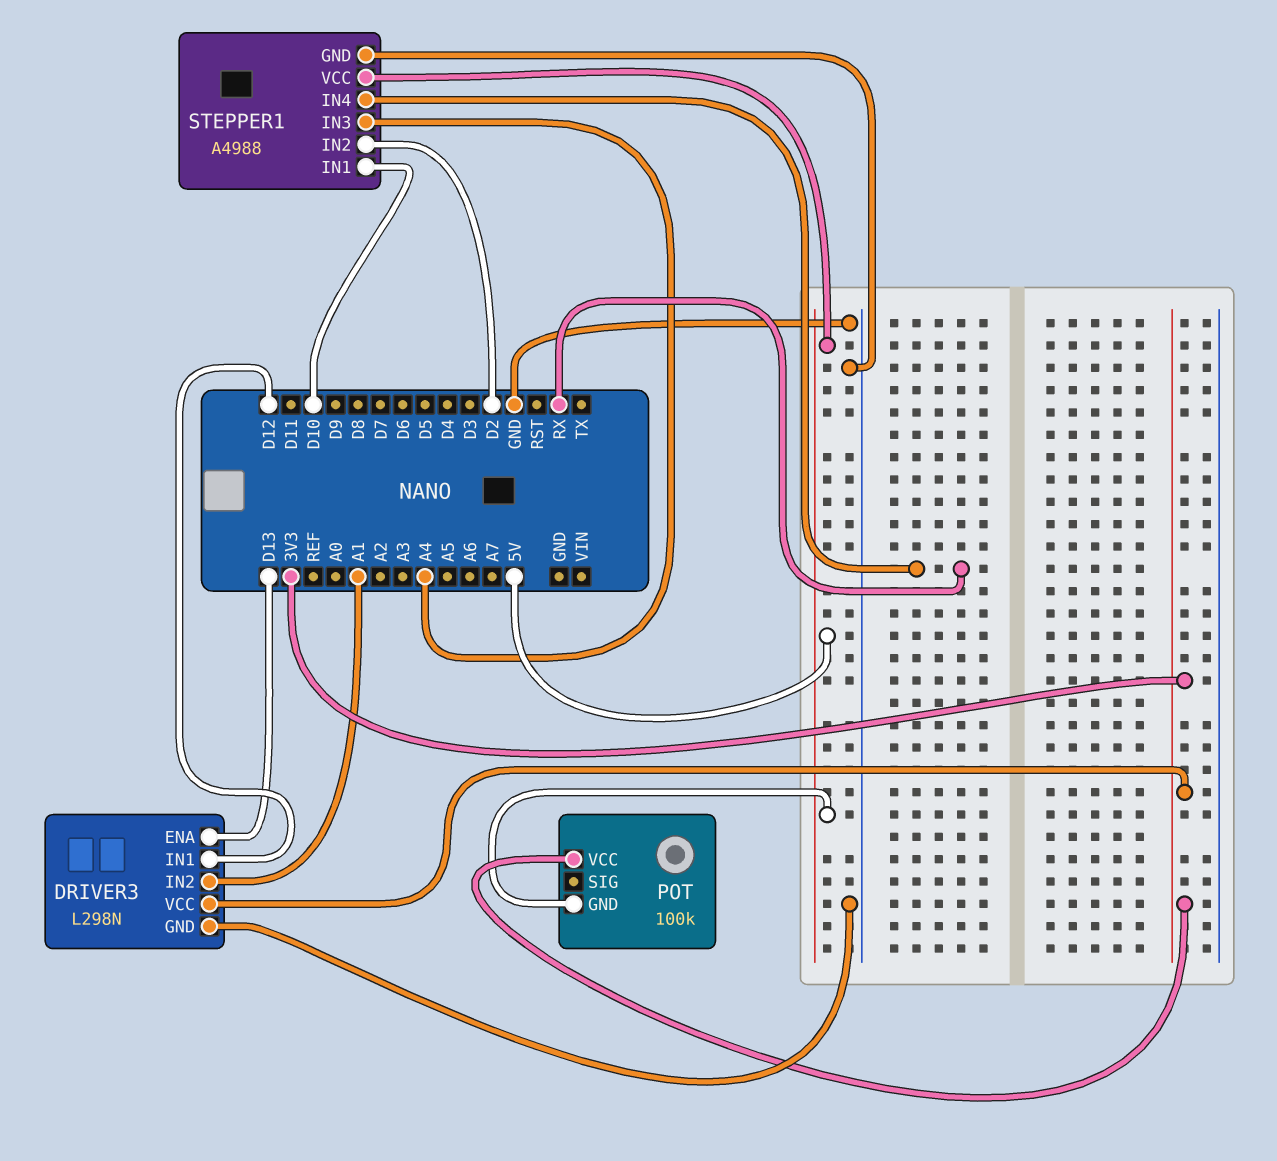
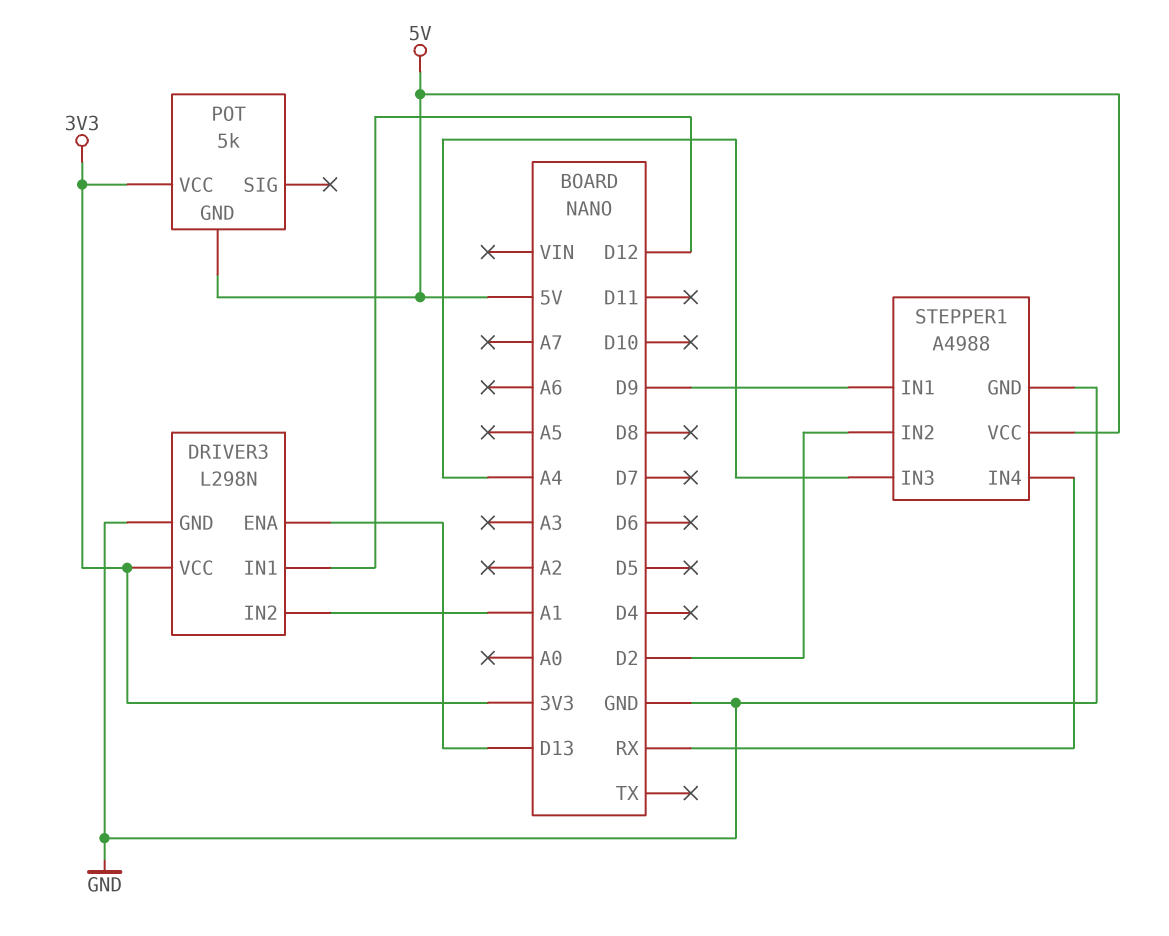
POT: 100k -> 5k
STEPPER1 pin IN1: D10 -> D9

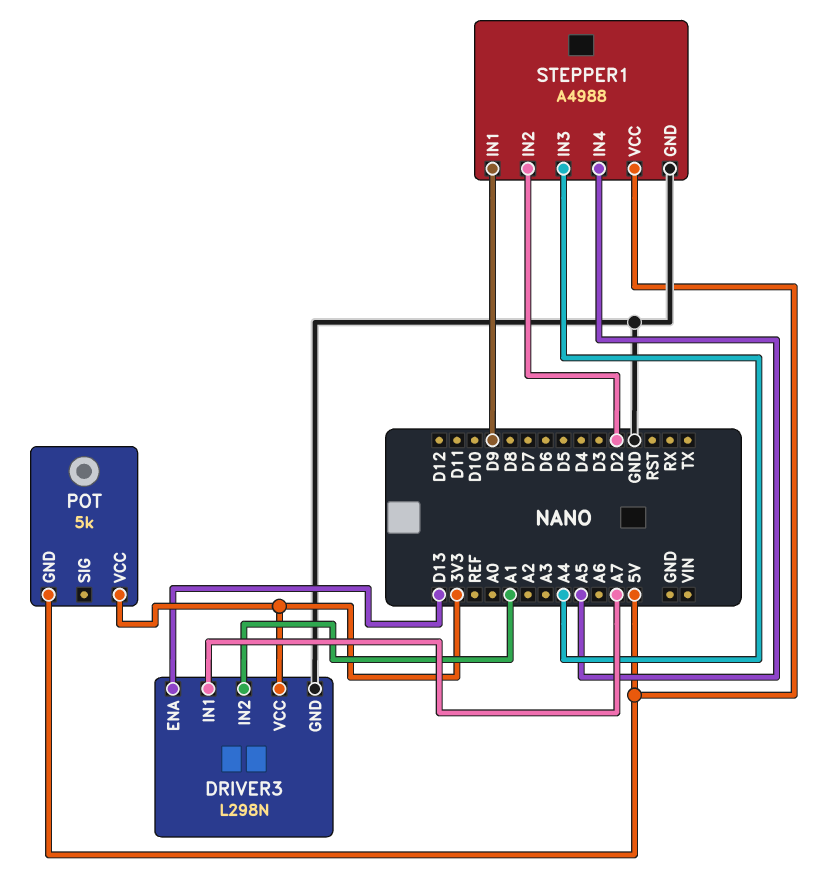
DRIVER3 pin IN1: D12 -> A7
STEPPER1 pin IN4: RX -> A5

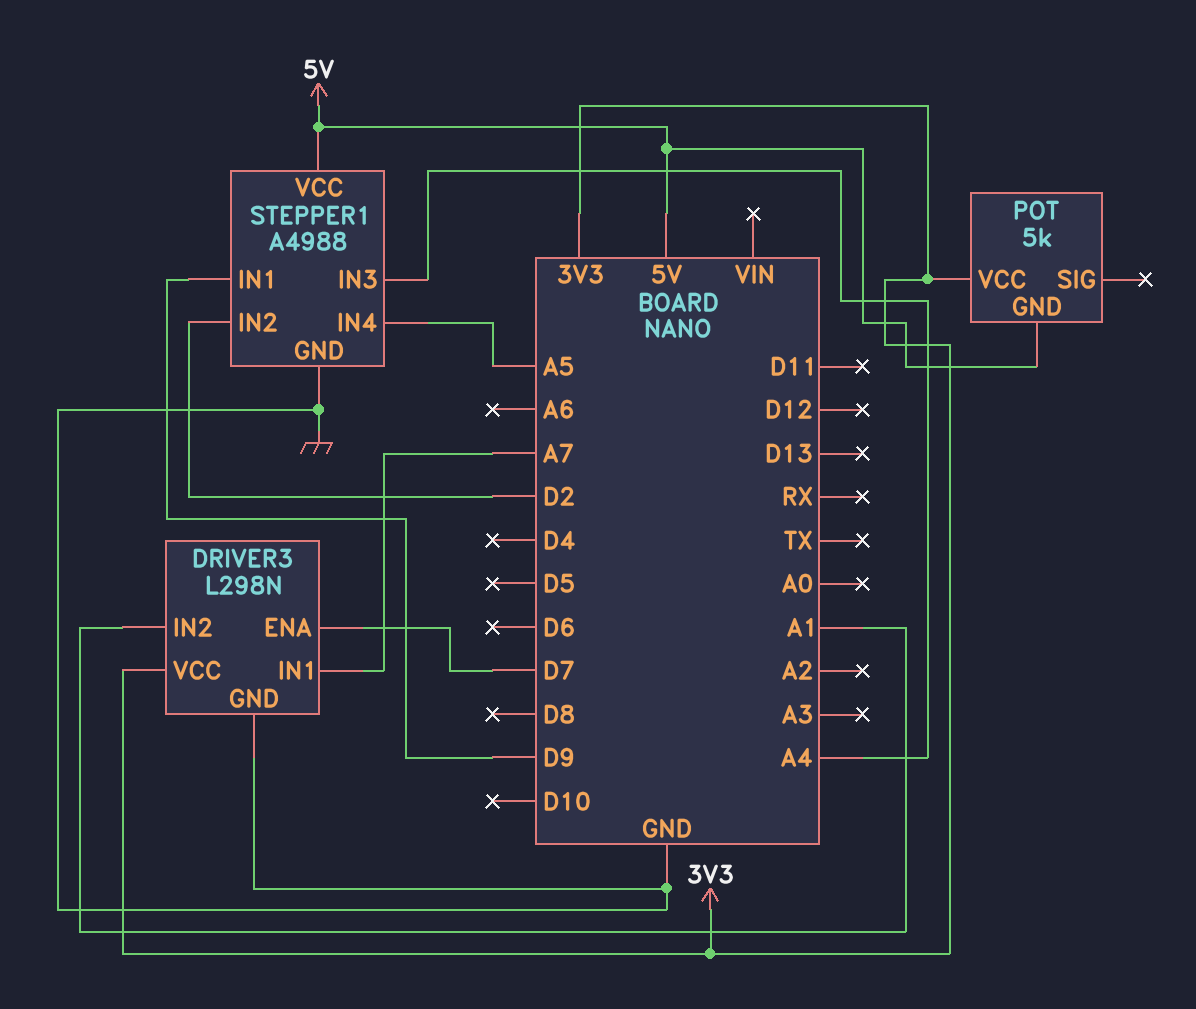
DRIVER3 pin ENA: D13 -> D7

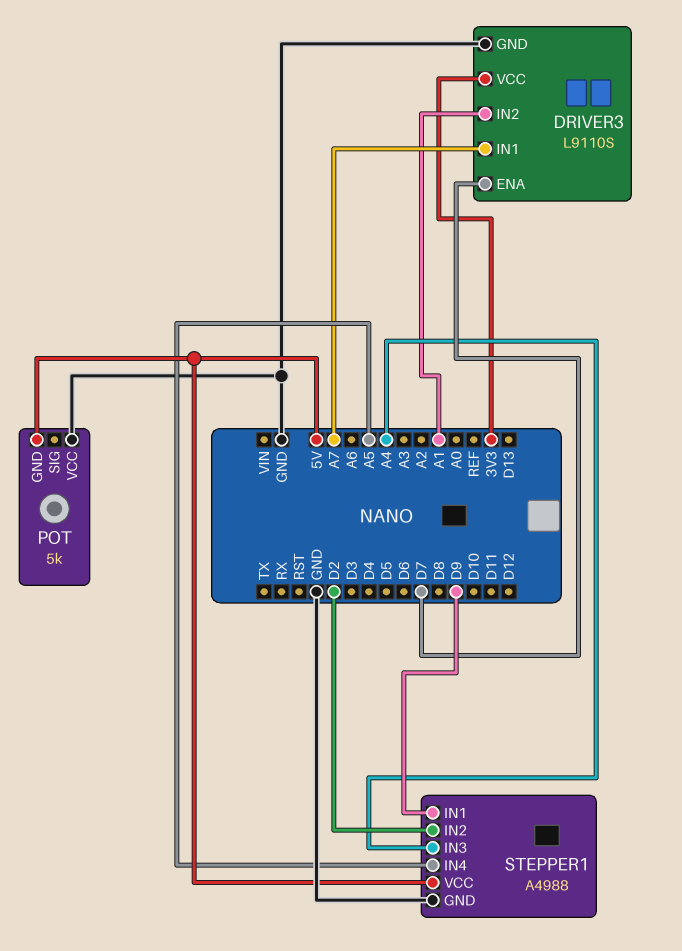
DRIVER3: L298N -> L9110S
POT pin VCC: 3V3 -> GND

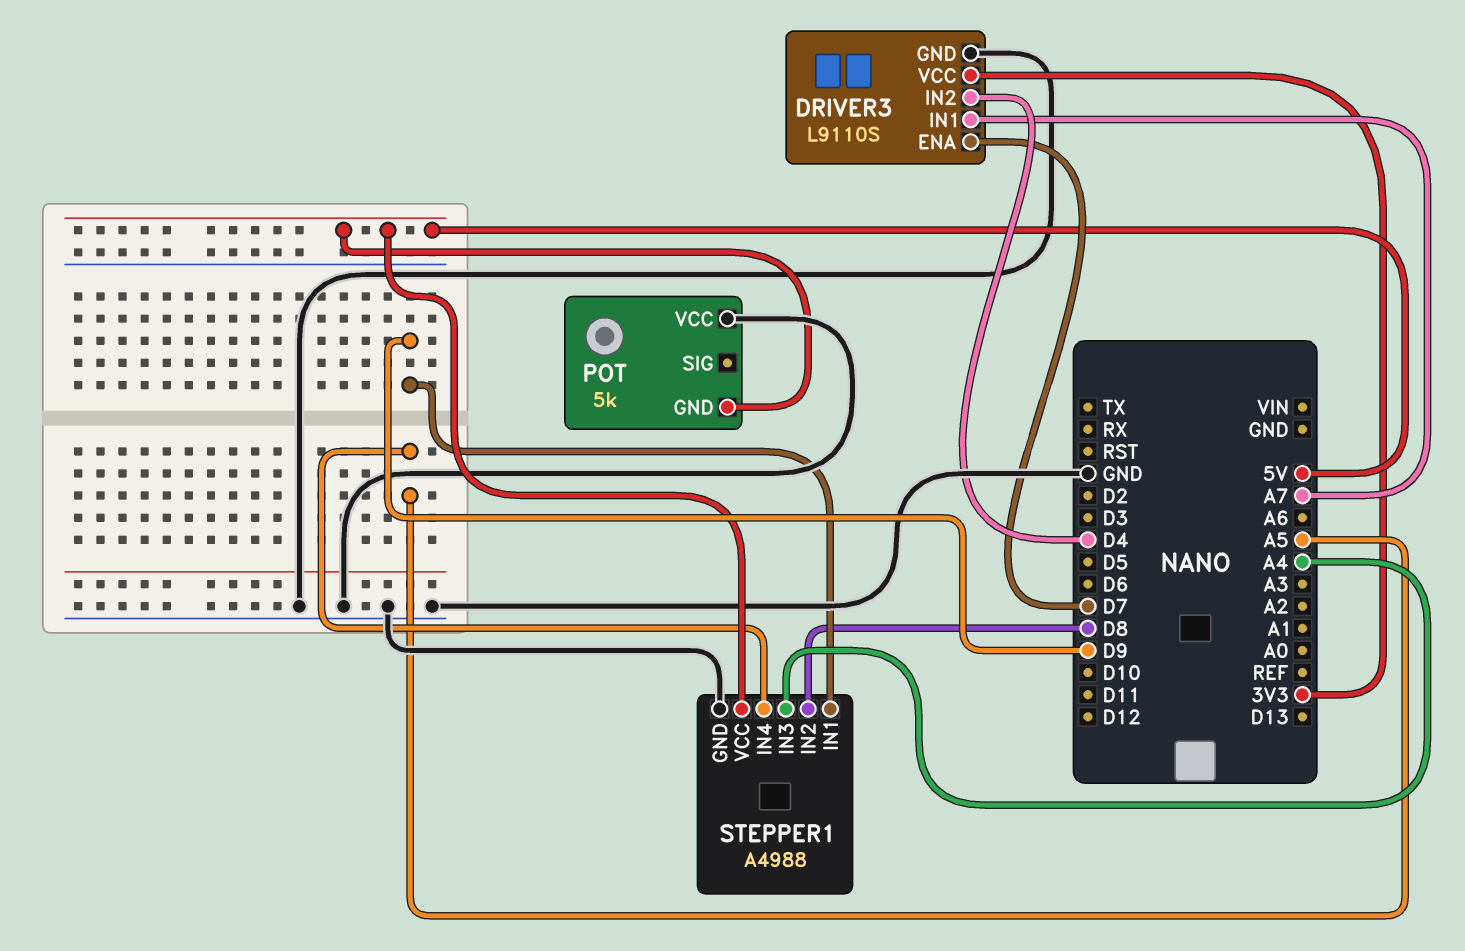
DRIVER3 pin IN2: A1 -> D4
STEPPER1 pin IN2: D2 -> D8

